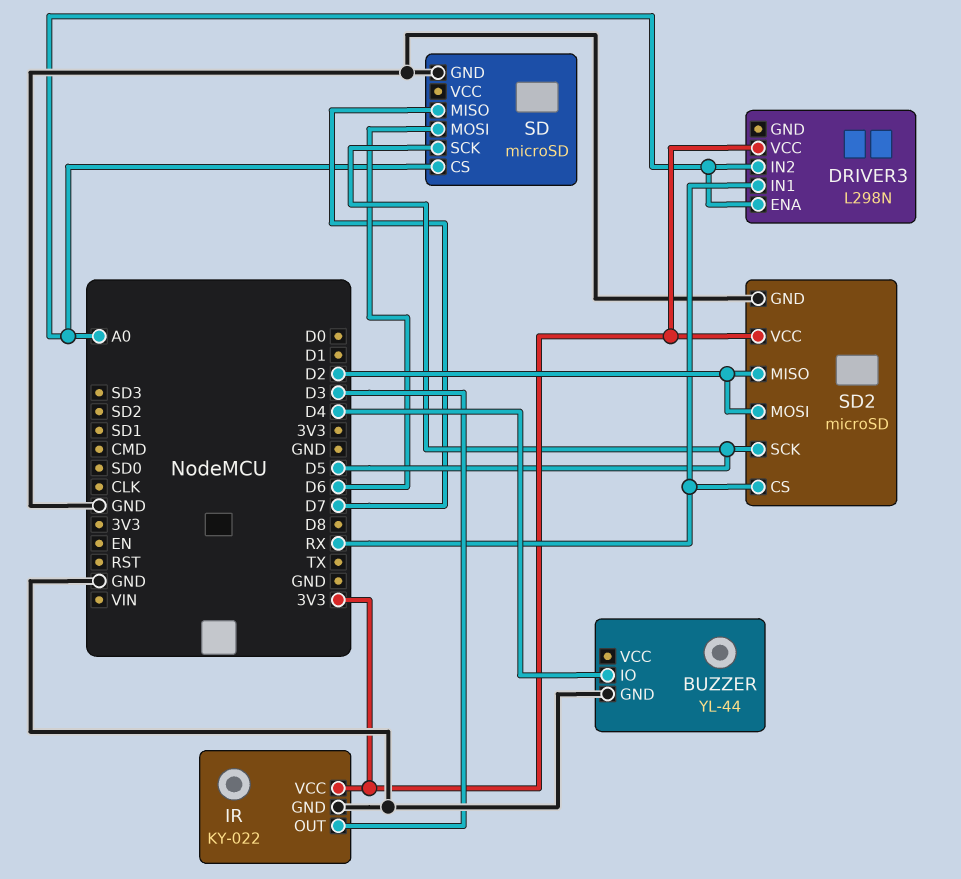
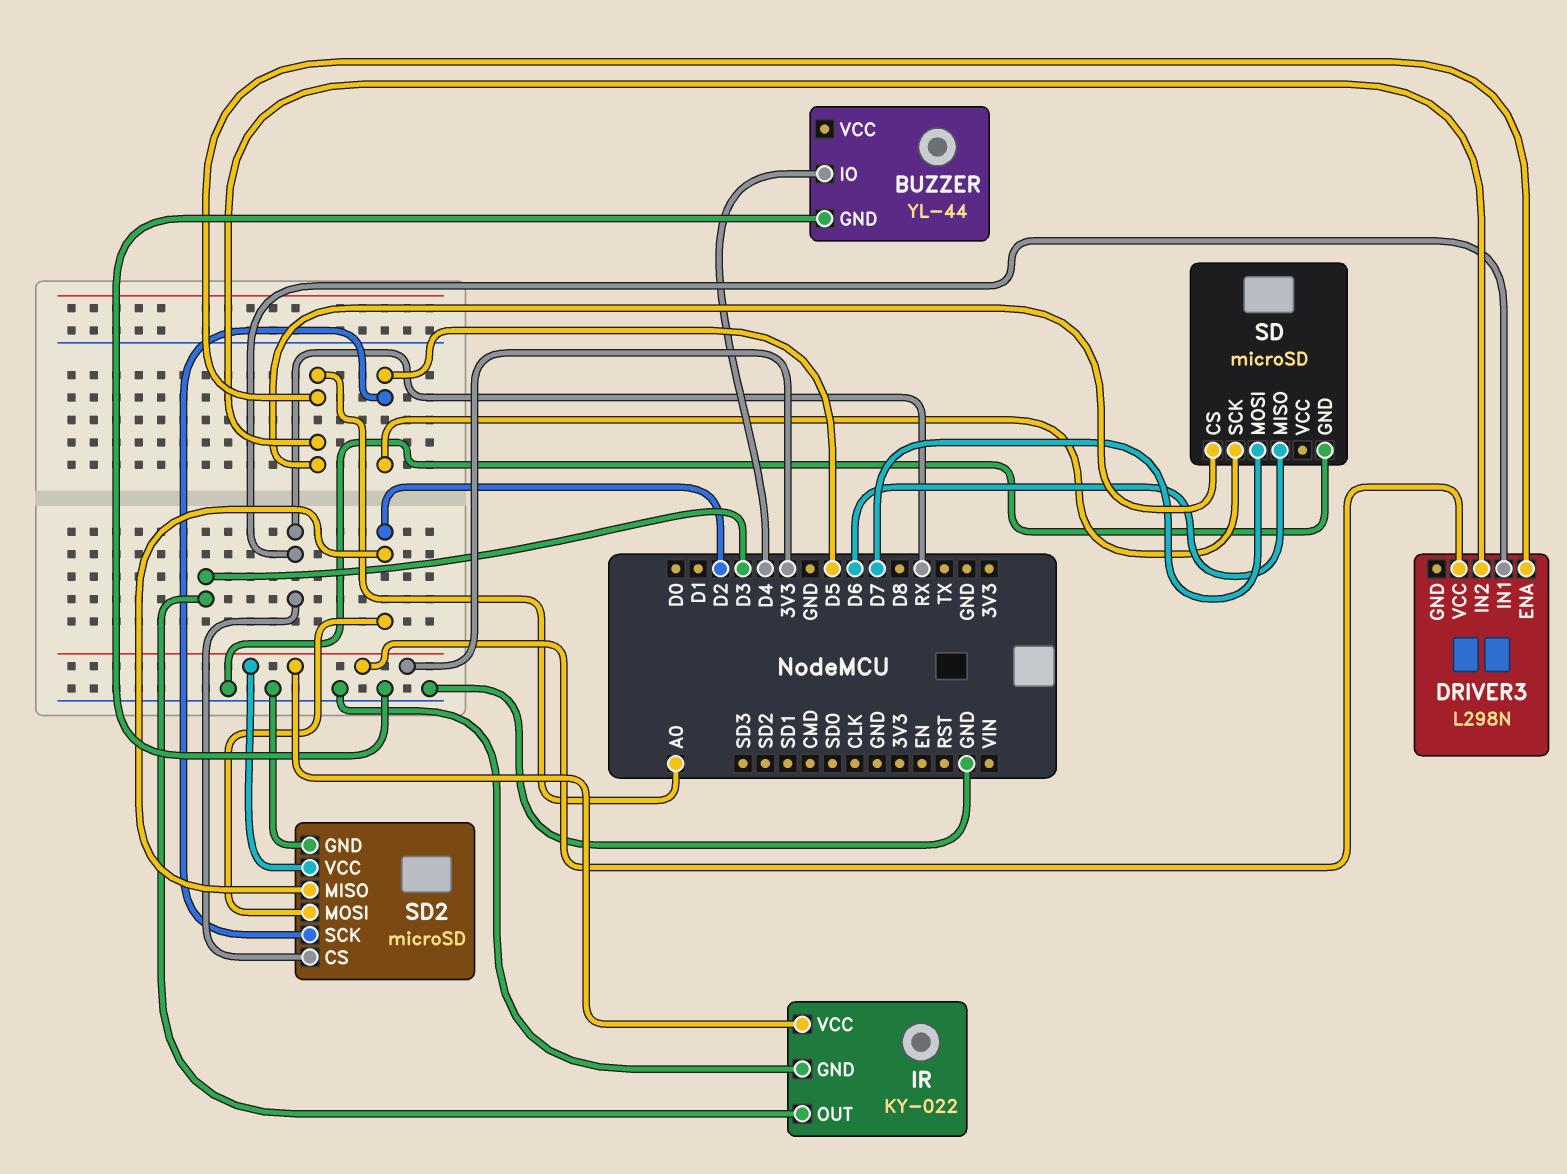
SD pin MISO: D7 -> D6
SD pin MOSI: D6 -> D7

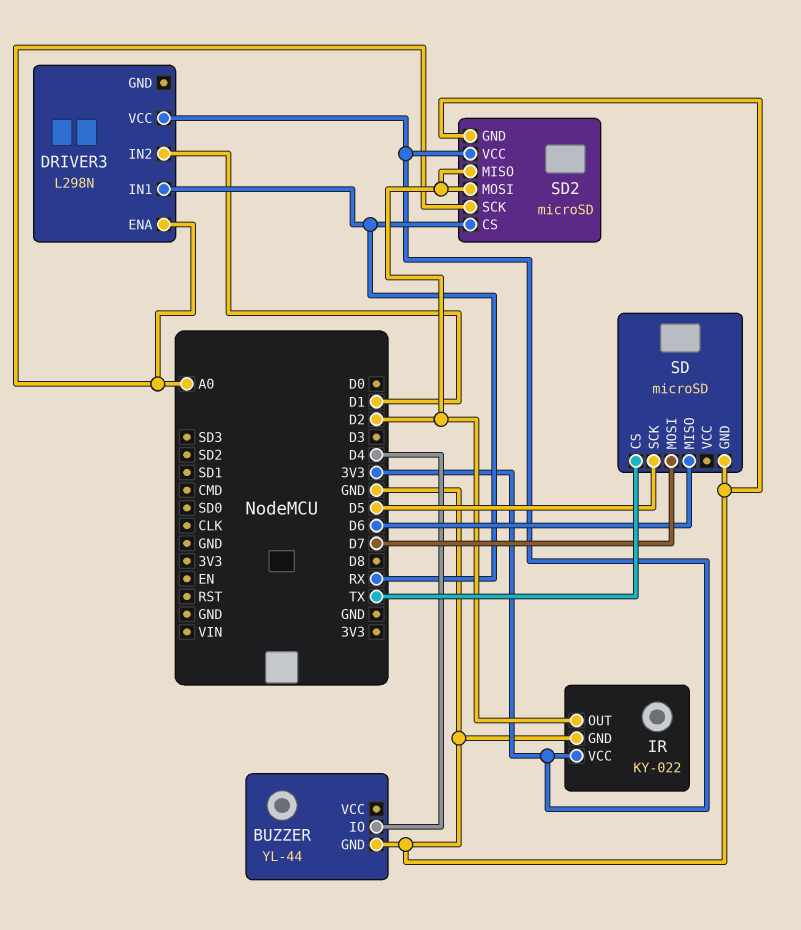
DRIVER3 pin IN2: A0 -> D1
IR pin OUT: D3 -> D2
SD pin CS: A0 -> TX
SD2 pin SCK: D5 -> A0

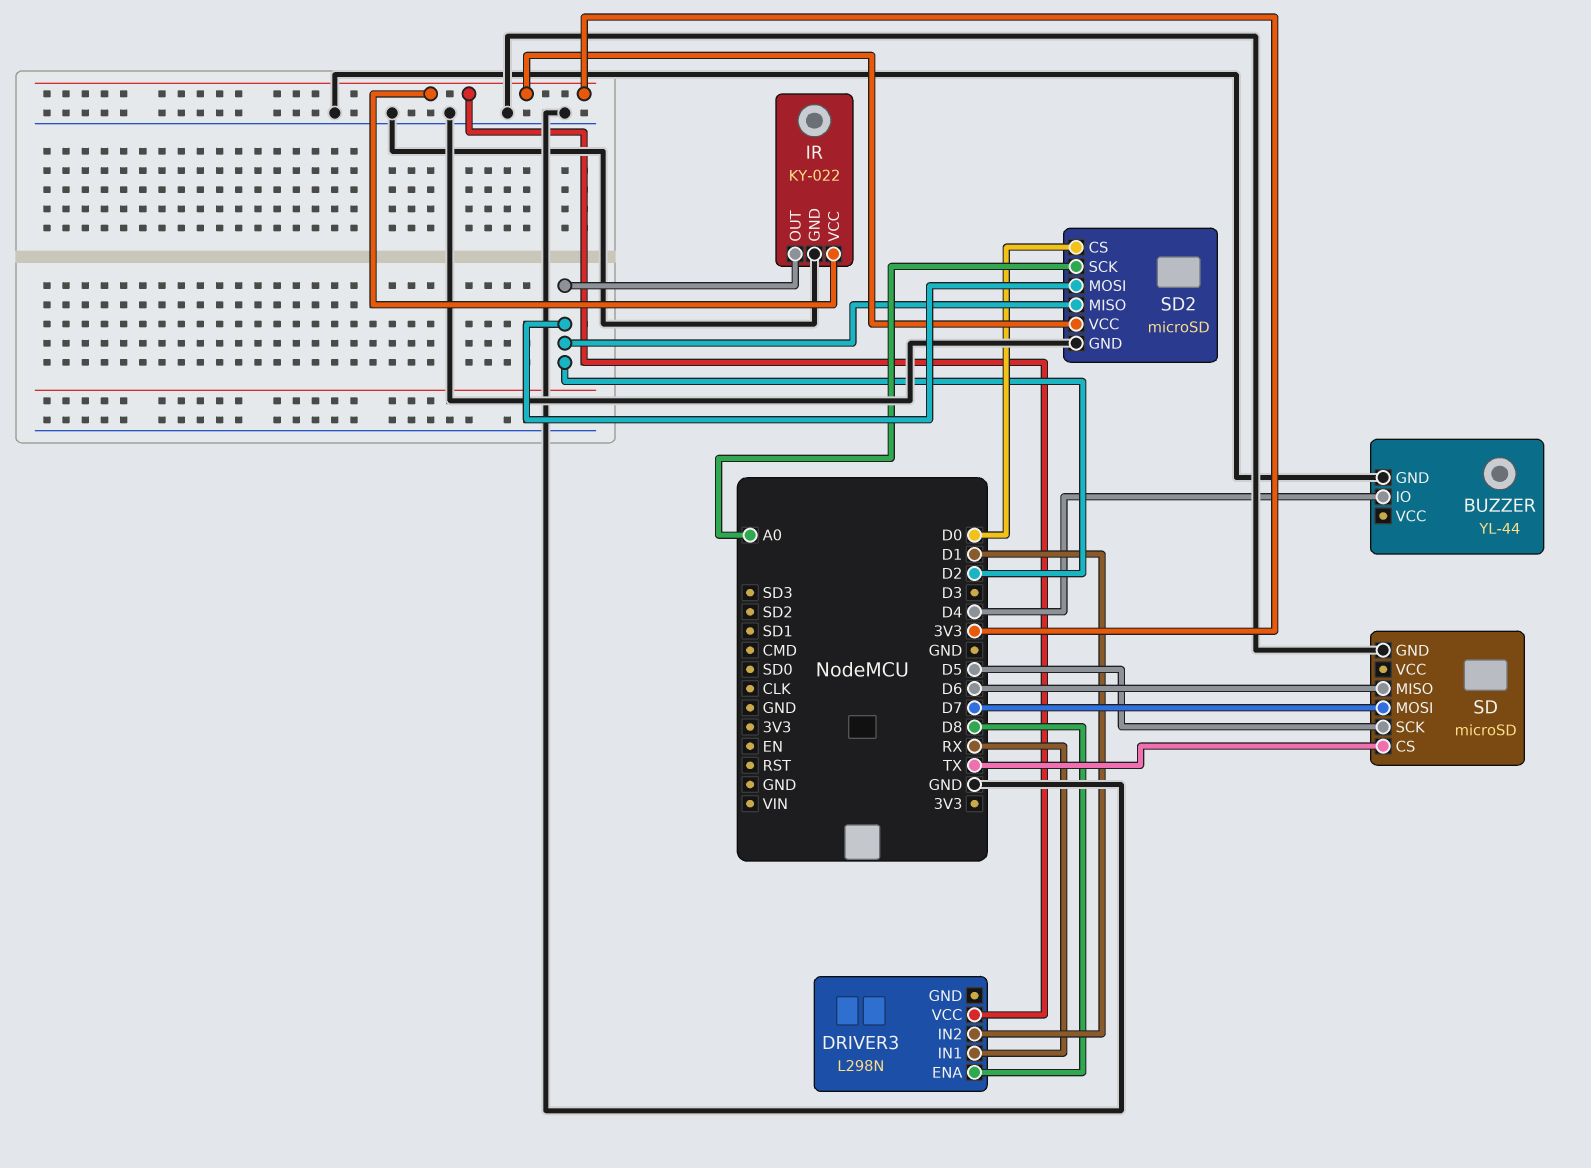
DRIVER3 pin ENA: A0 -> D8
SD2 pin CS: RX -> D0

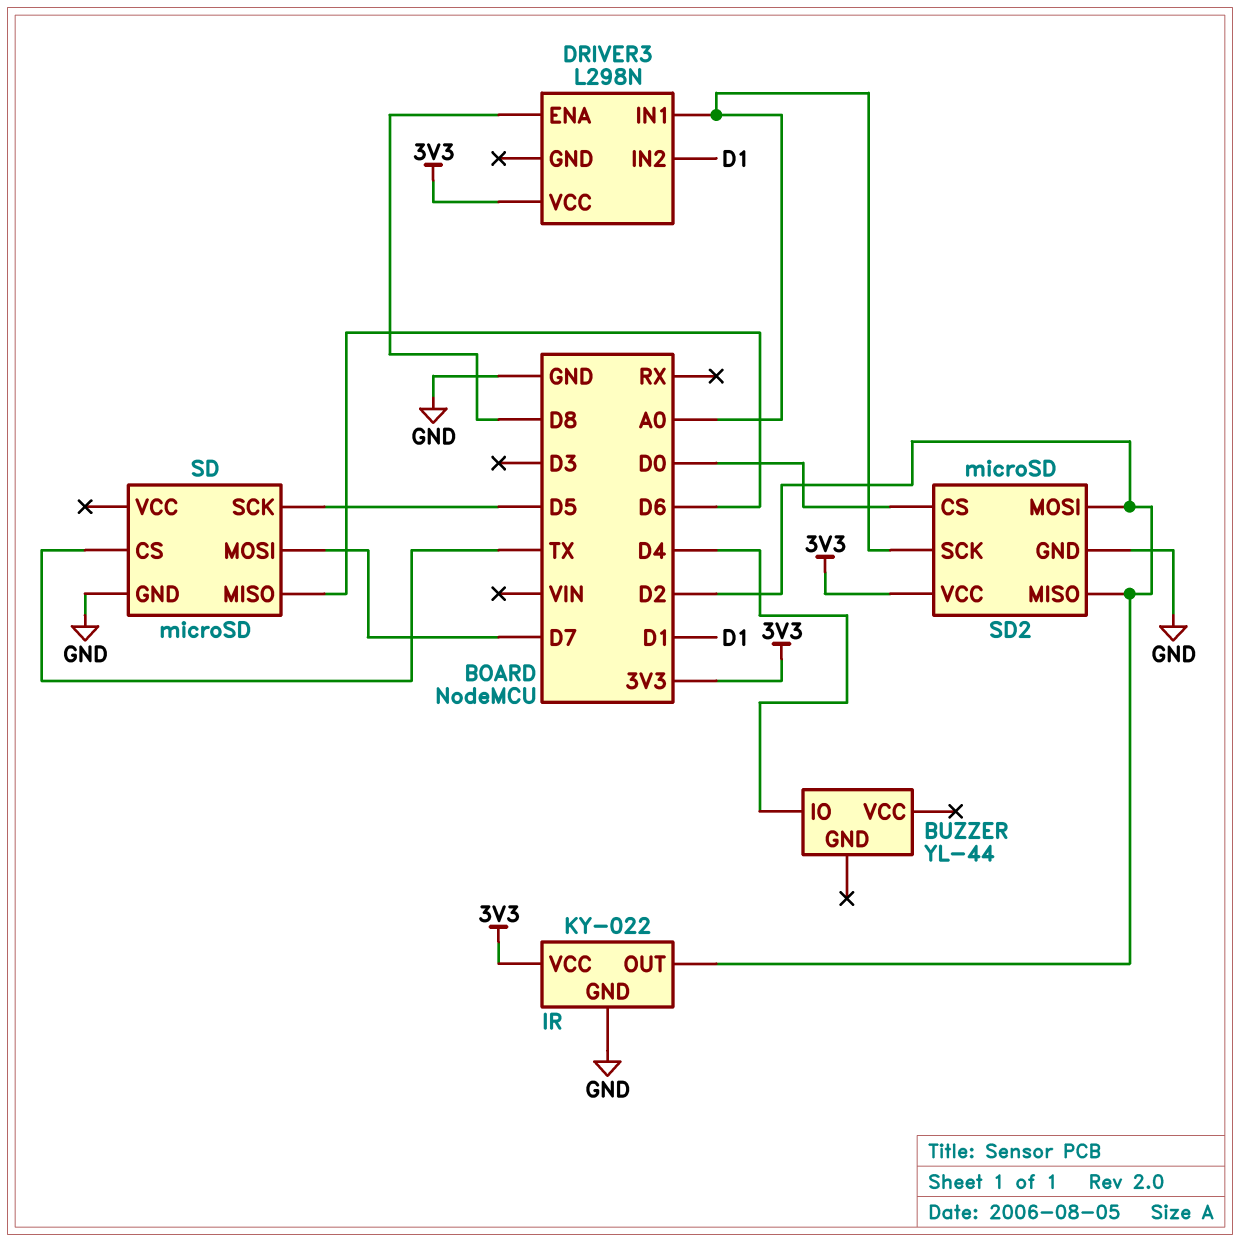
BUZZER pin GND: GND -> none
DRIVER3 pin IN1: RX -> A0

